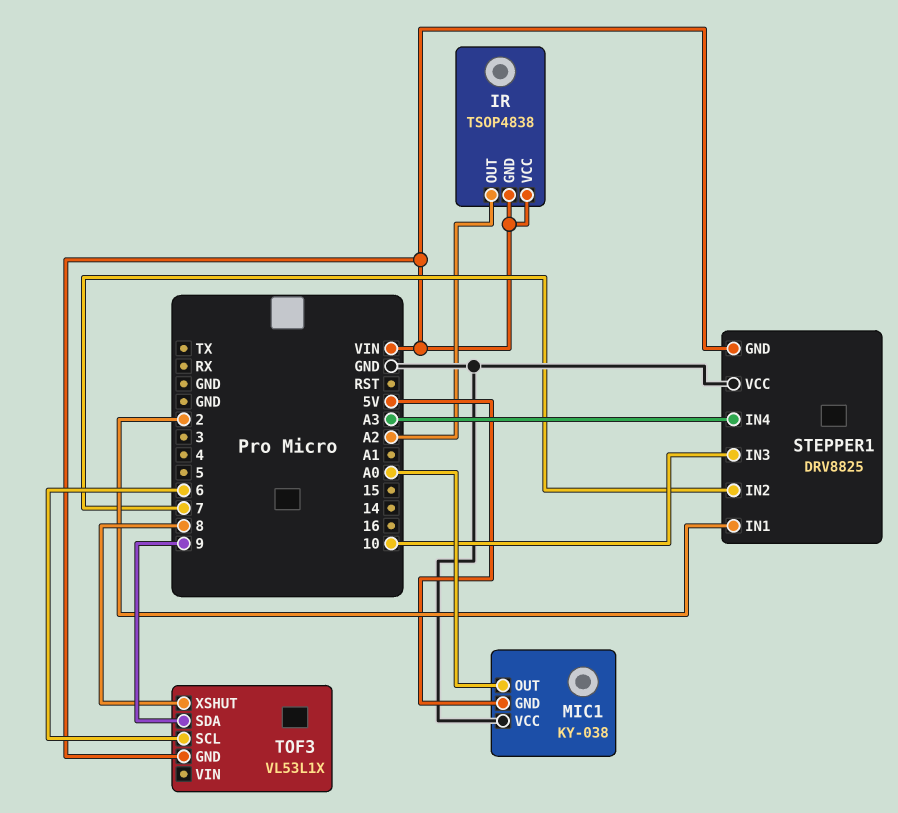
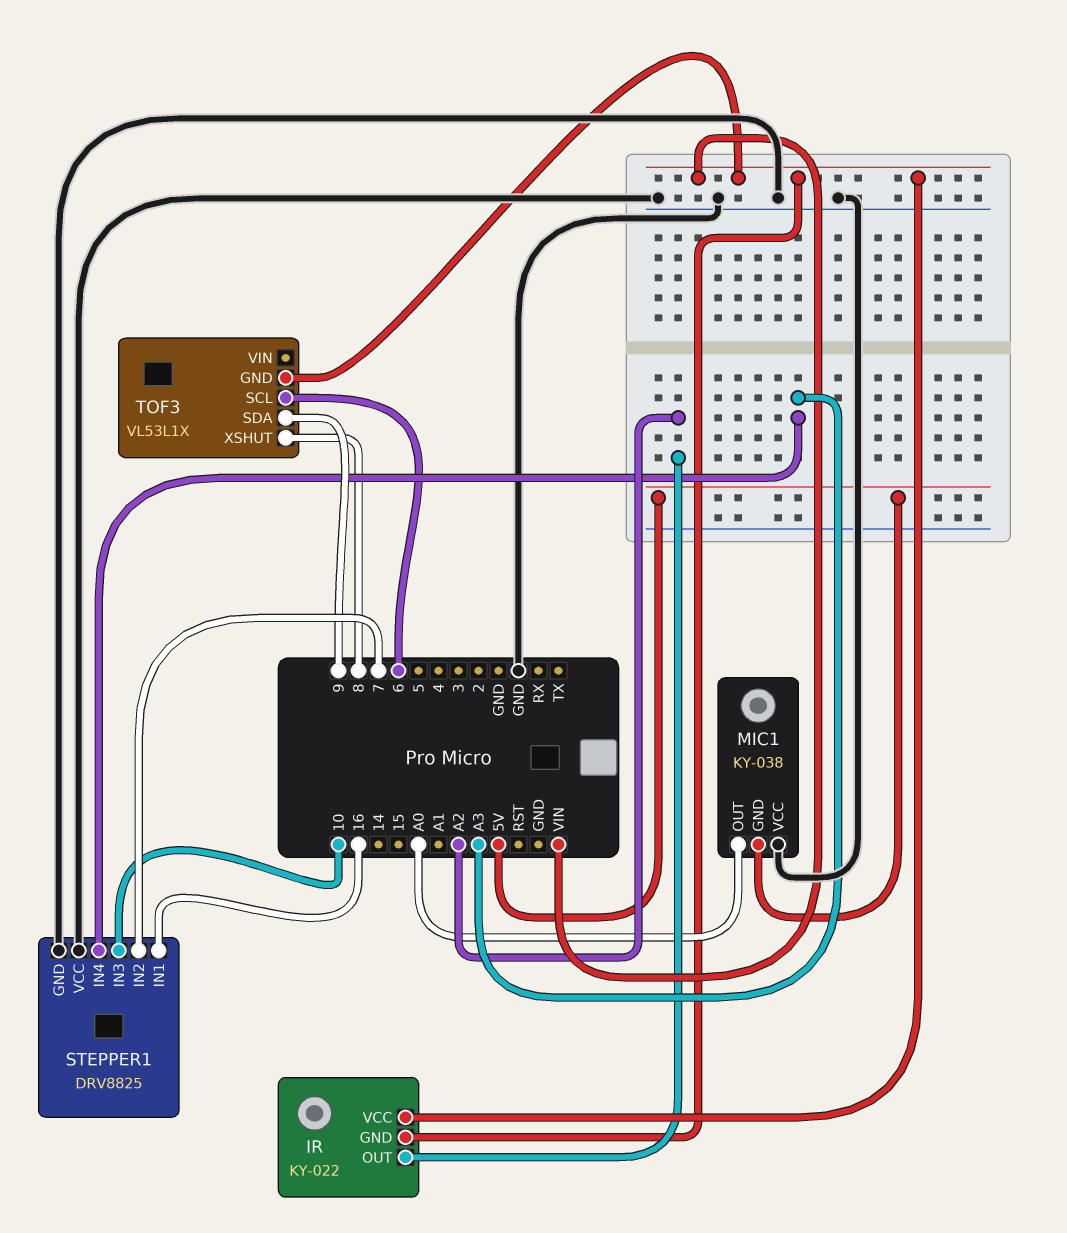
IR: TSOP4838 -> KY-022
STEPPER1 pin GND: VIN -> GND
STEPPER1 pin IN1: 2 -> 16

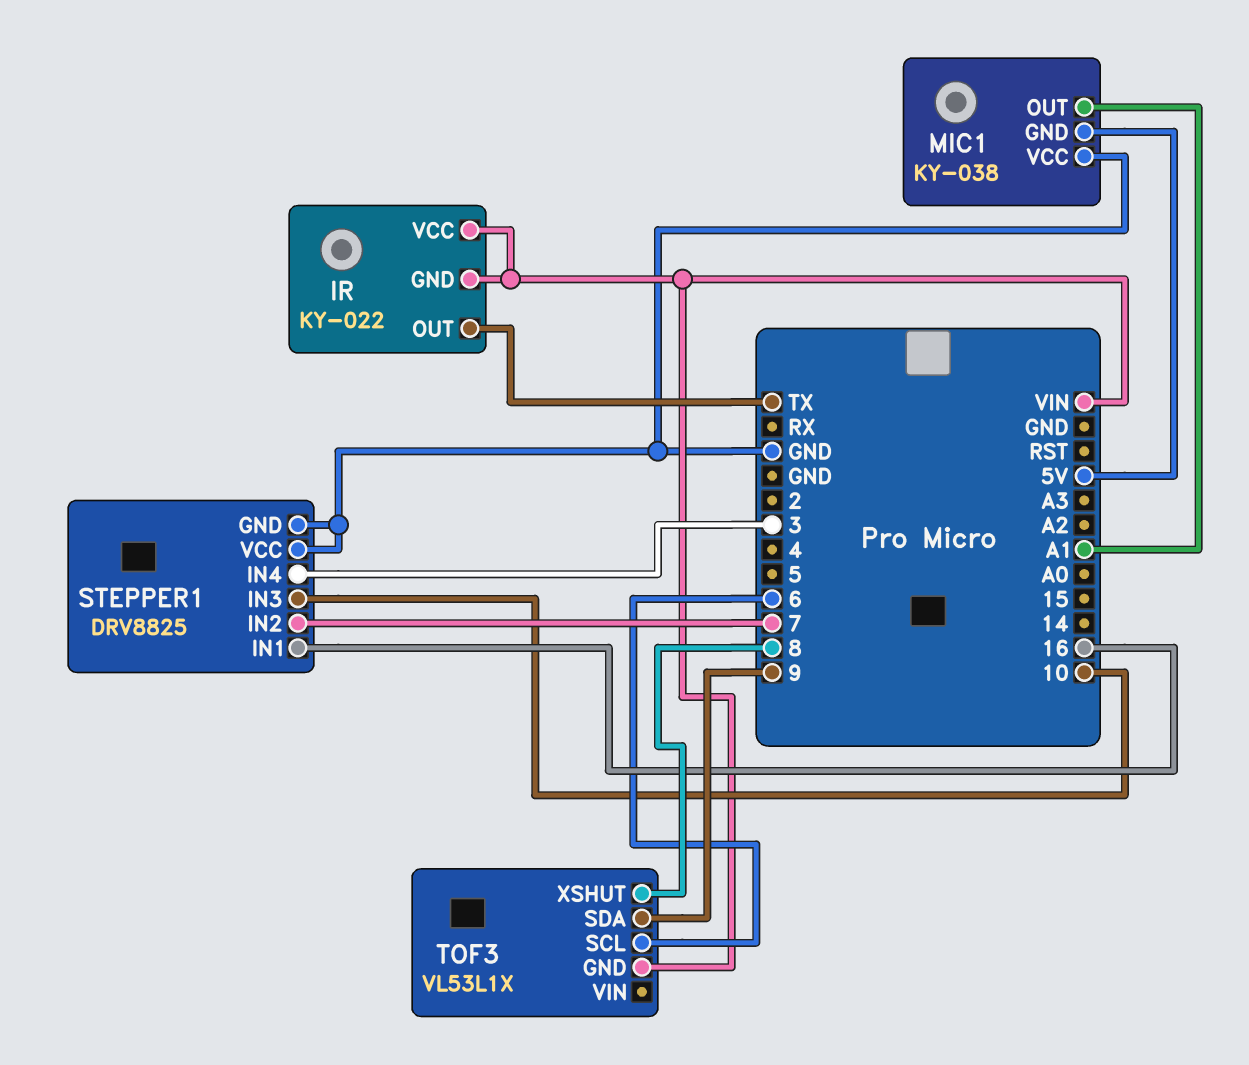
IR pin OUT: A2 -> TX
MIC1 pin OUT: A0 -> A1
STEPPER1 pin IN4: A3 -> 3

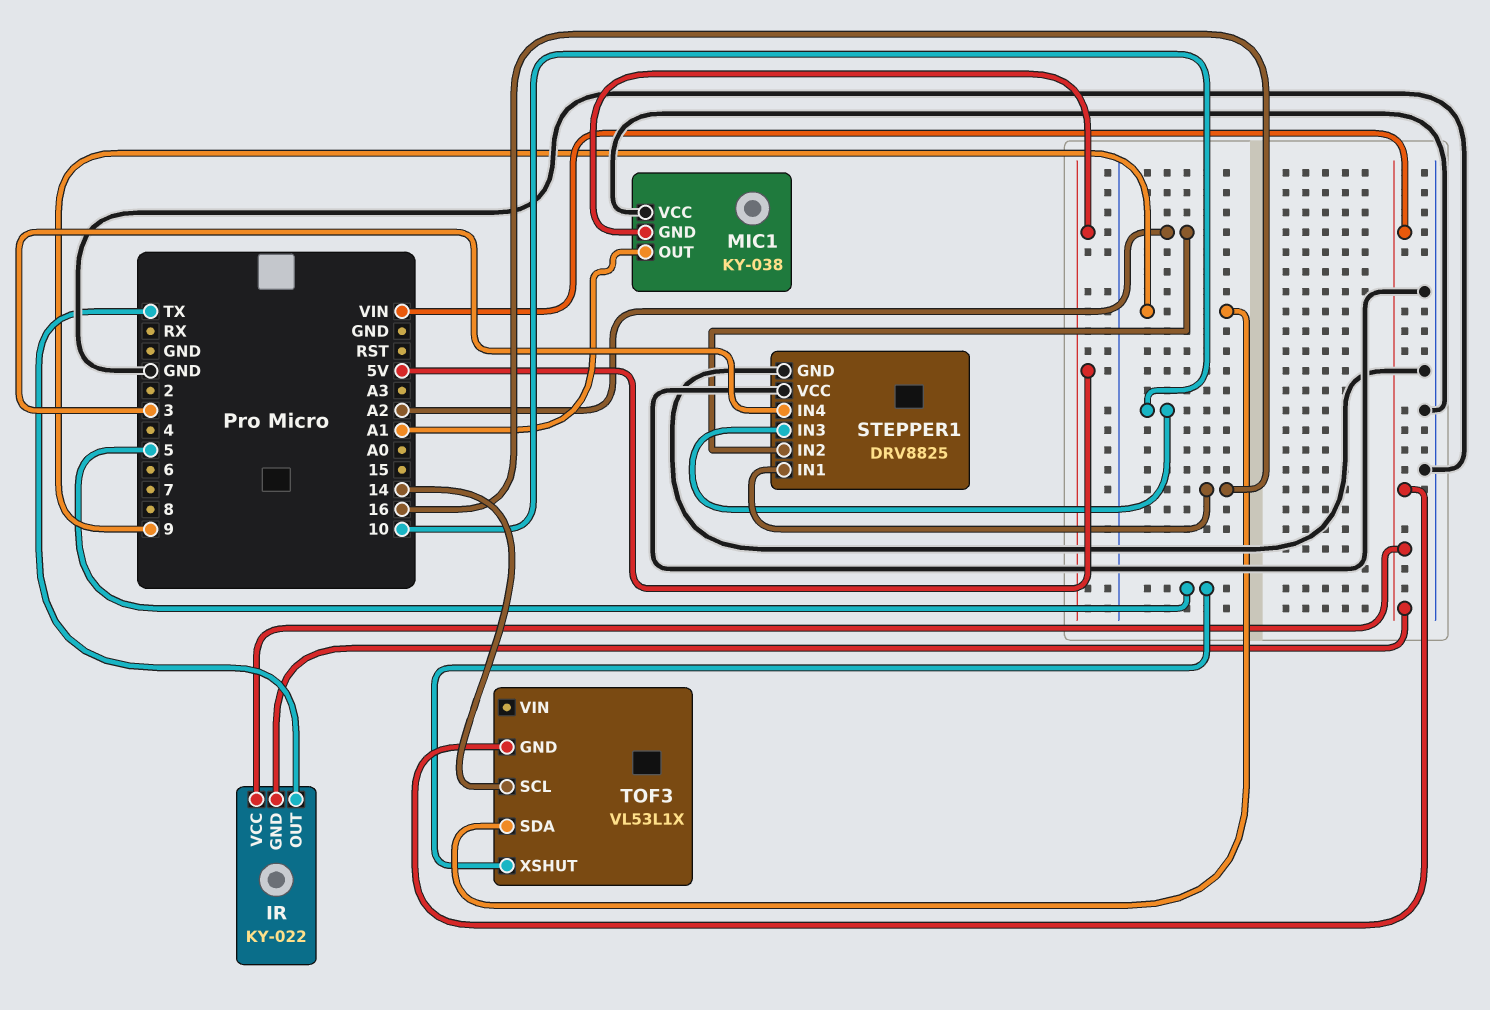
STEPPER1 pin IN2: 7 -> A2
TOF3 pin SCL: 6 -> 14
TOF3 pin XSHUT: 8 -> 5

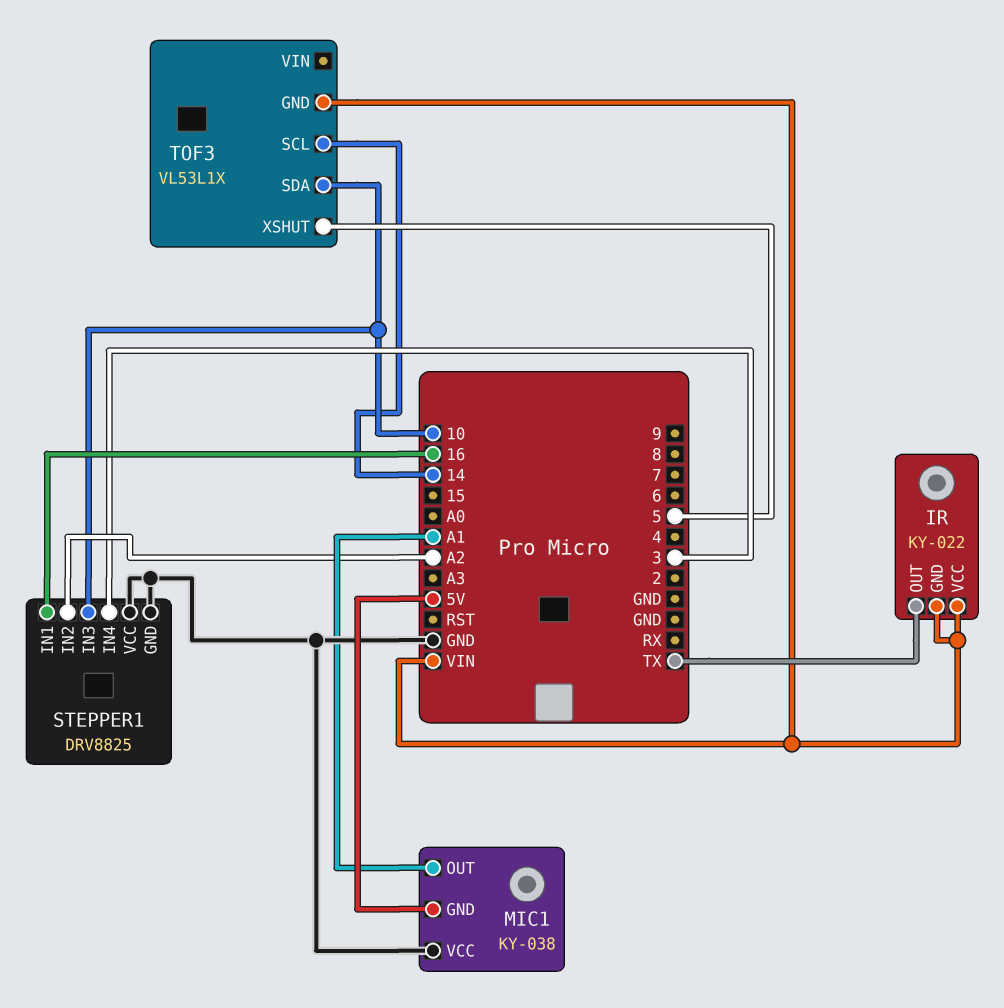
TOF3 pin SDA: 9 -> 10

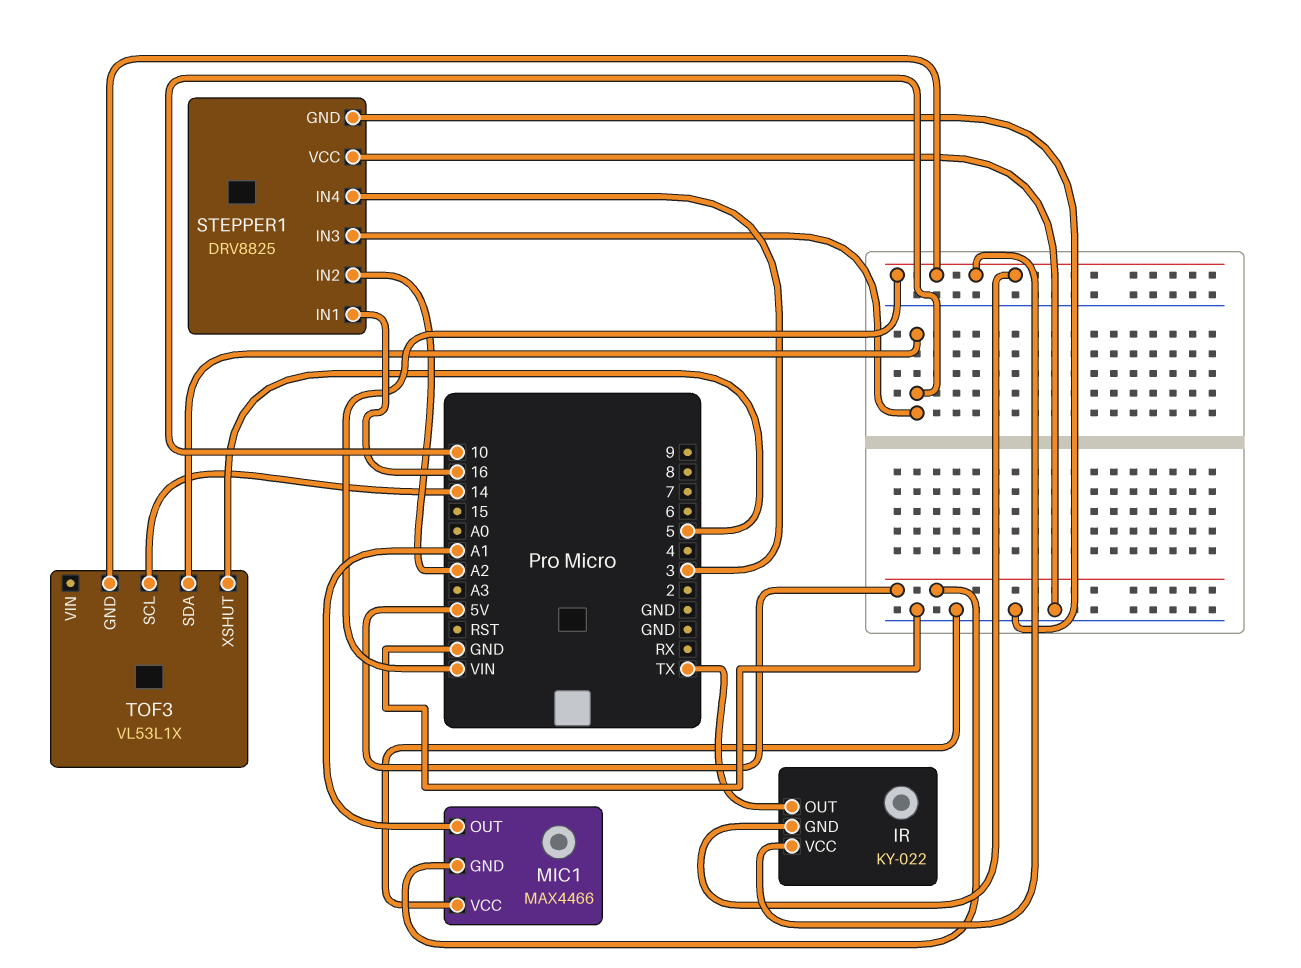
MIC1: KY-038 -> MAX4466

